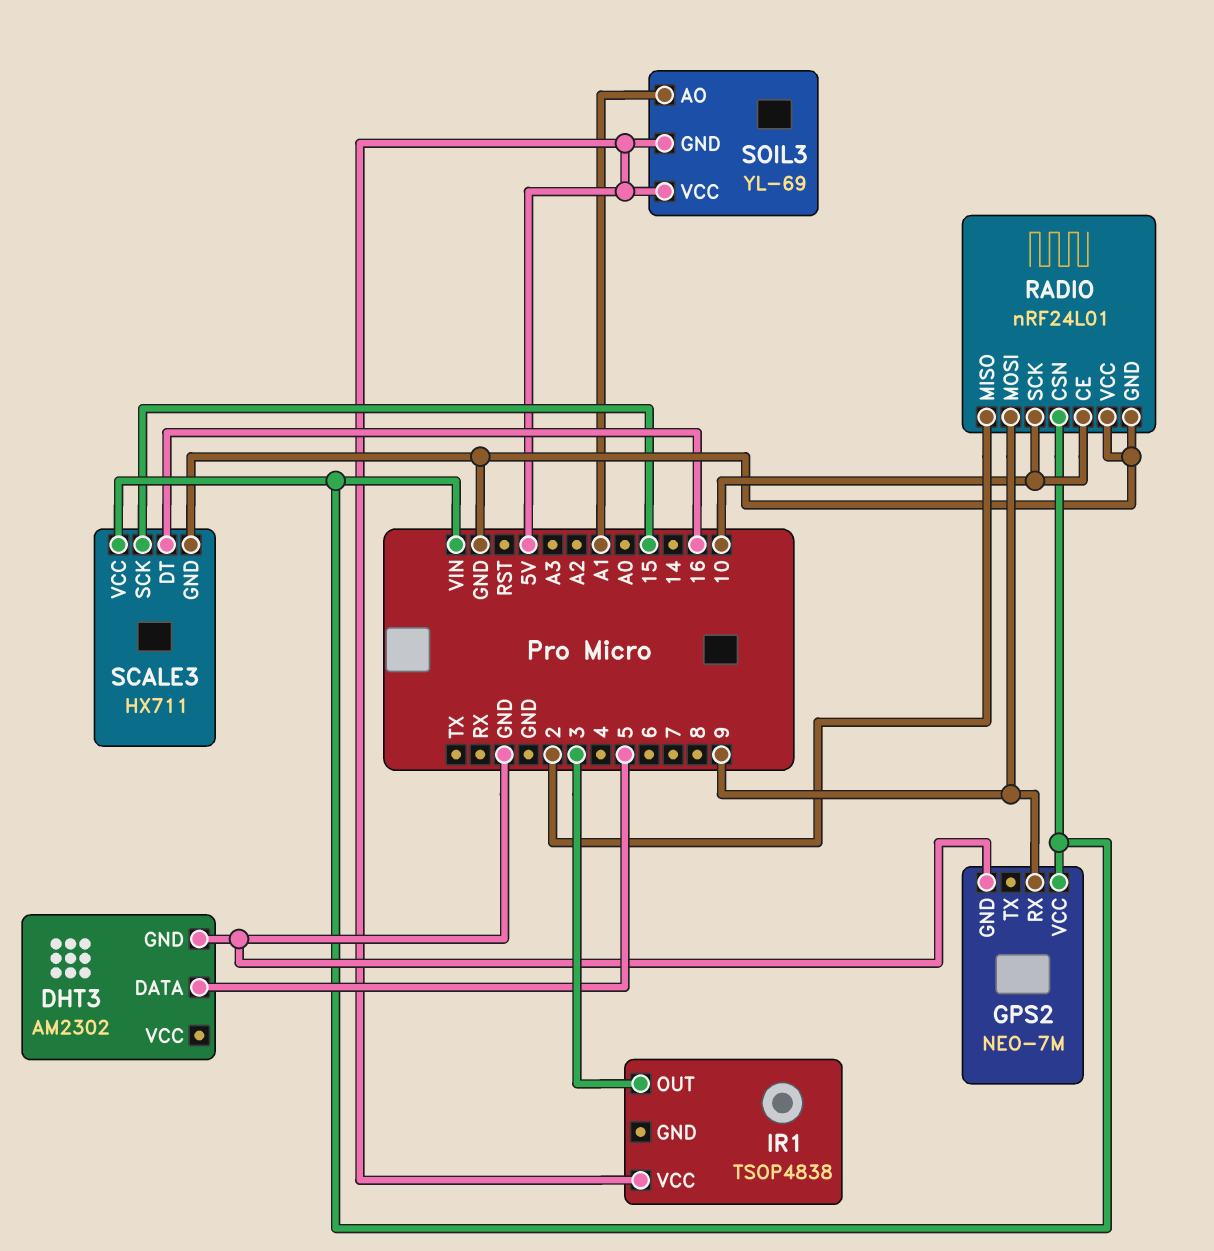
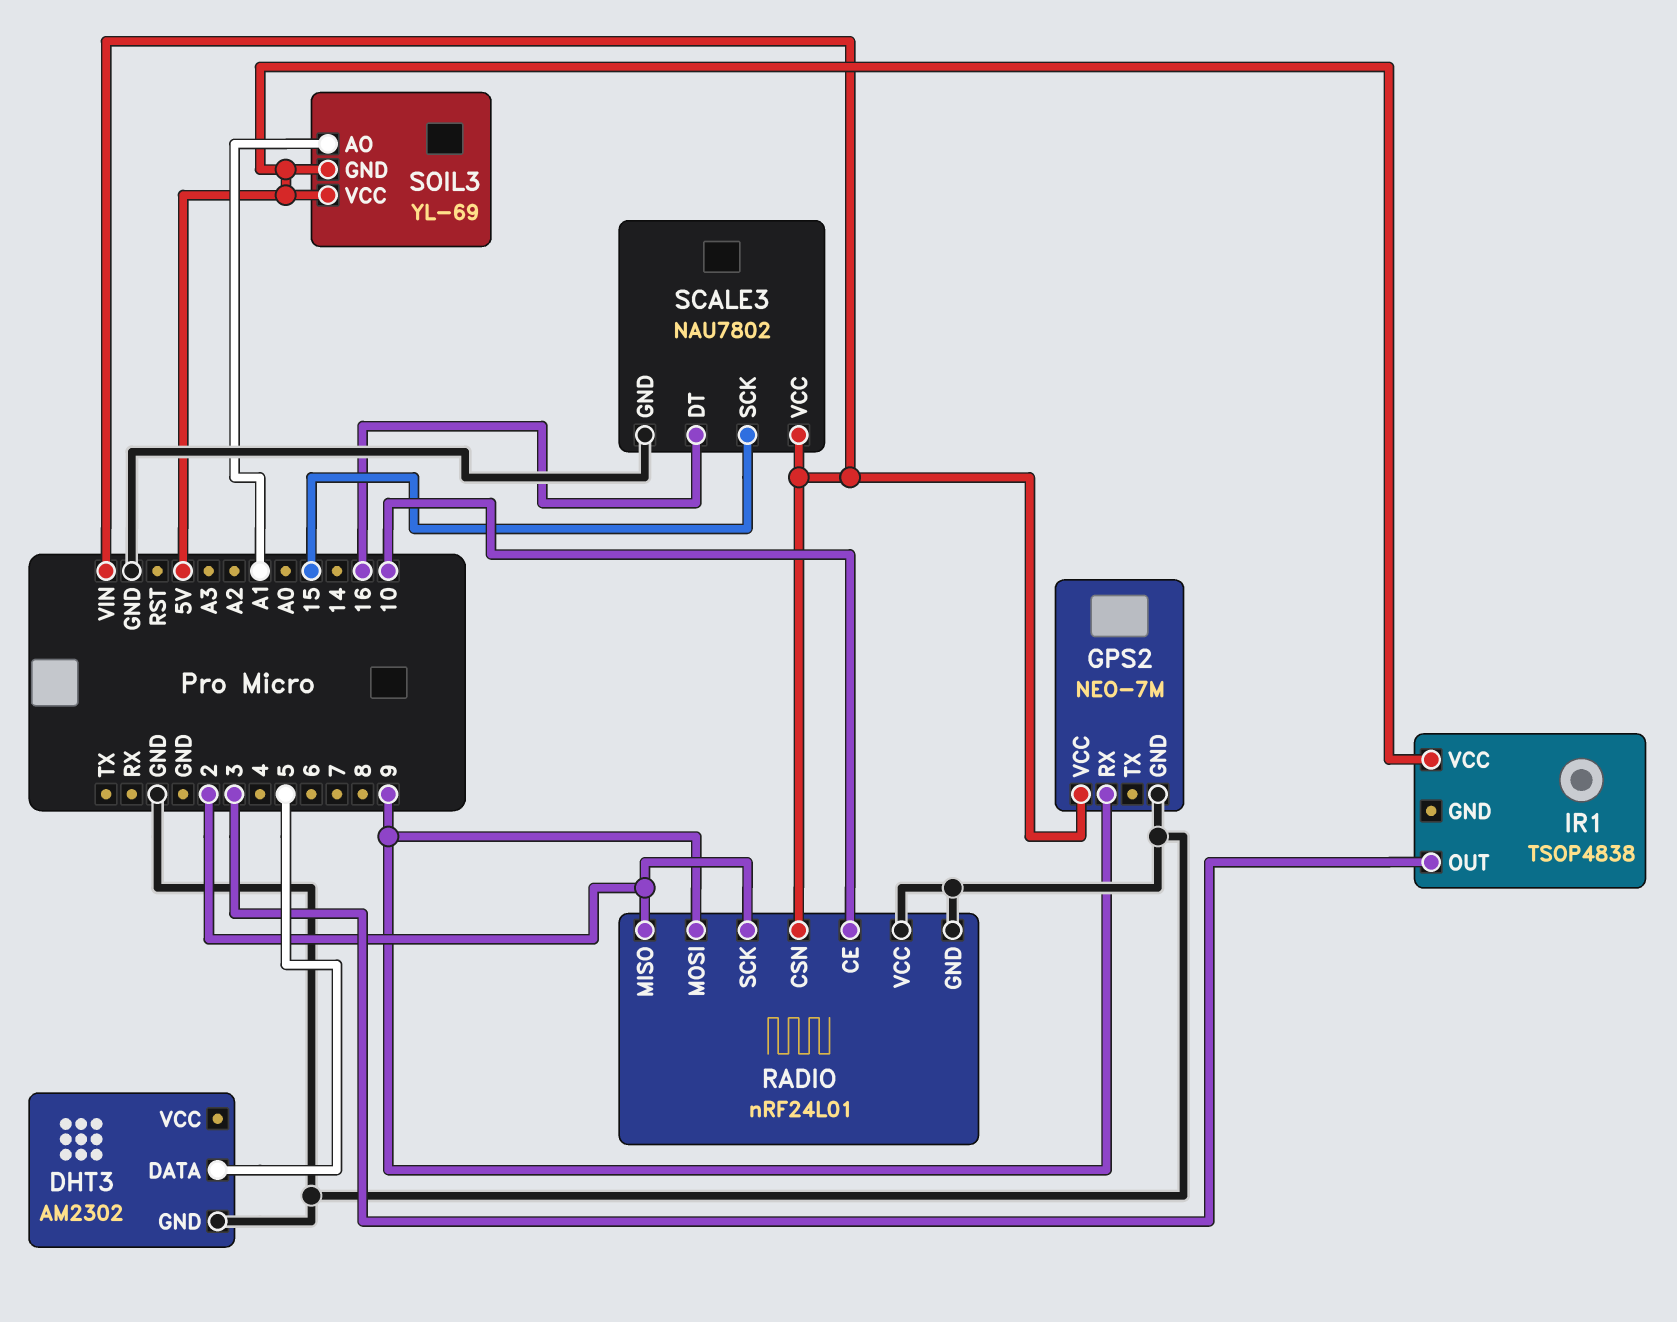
RADIO pin SCK: 10 -> 2
SCALE3: HX711 -> NAU7802

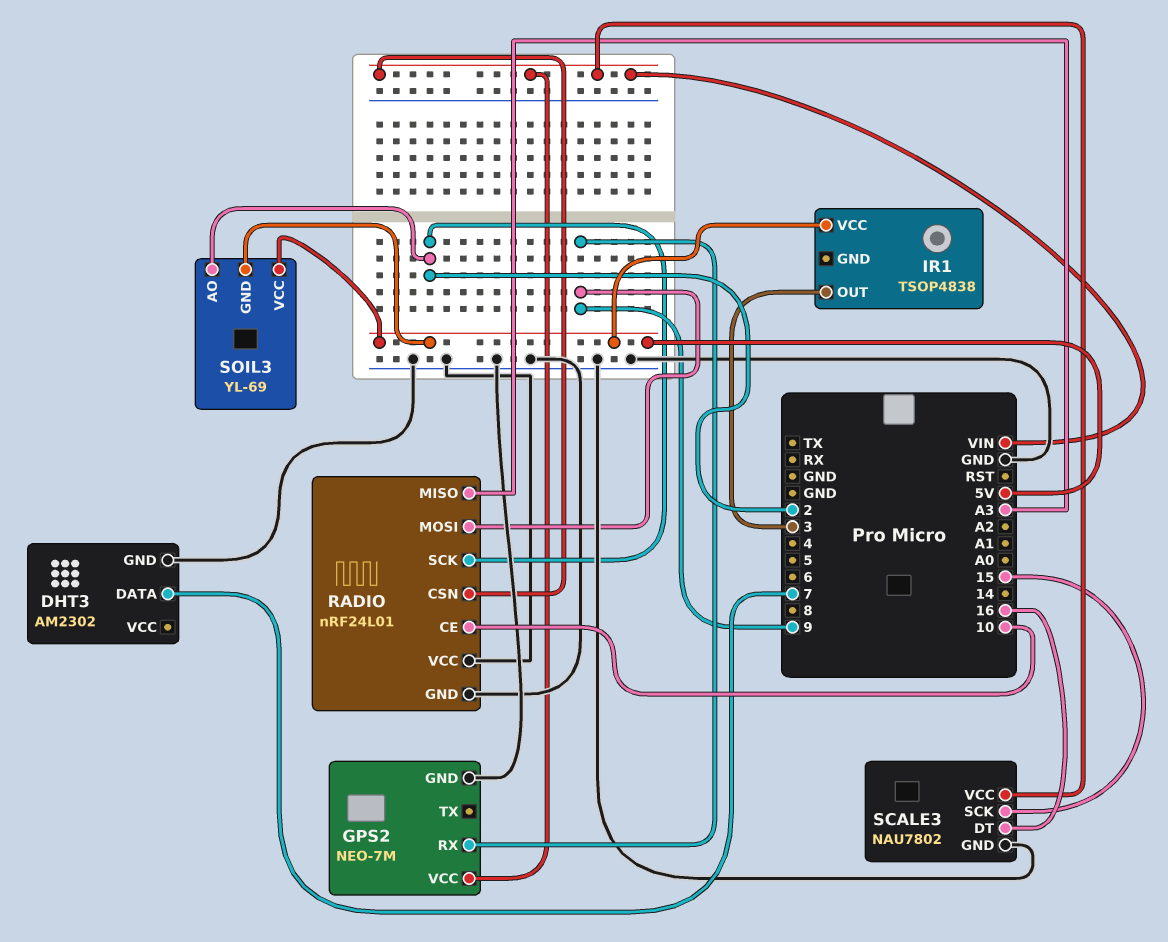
DHT3 pin DATA: 5 -> 7
RADIO pin MISO: 2 -> A3
SOIL3 pin AO: A1 -> 2

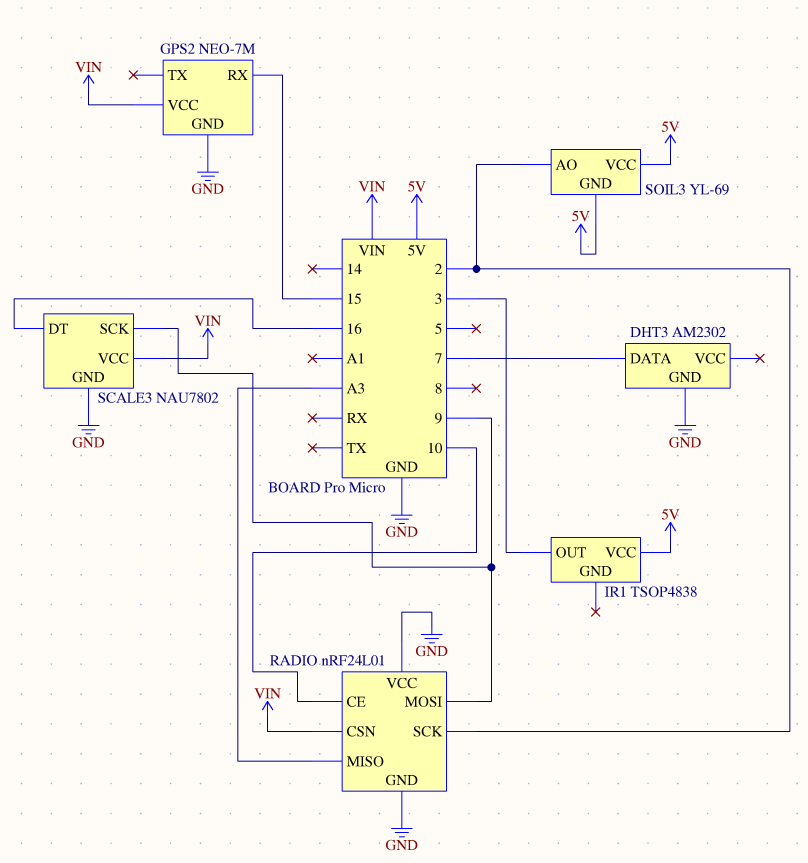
GPS2 pin RX: 9 -> 15
SCALE3 pin SCK: 15 -> 9

